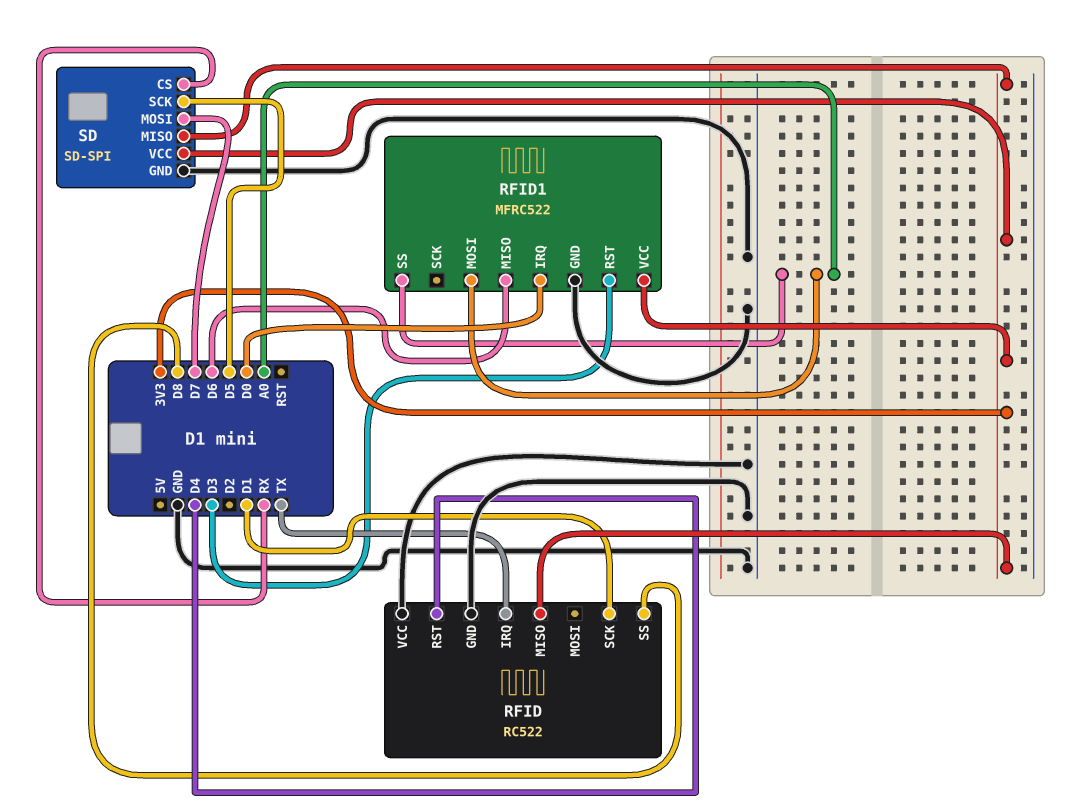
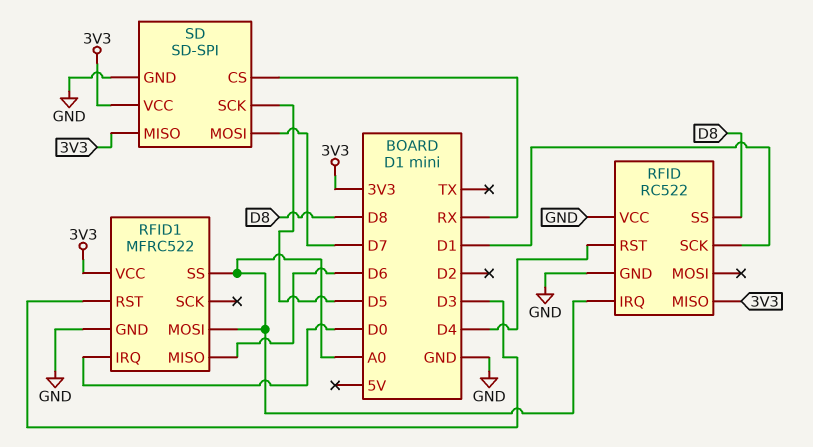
RFID pin IRQ: TX -> A0

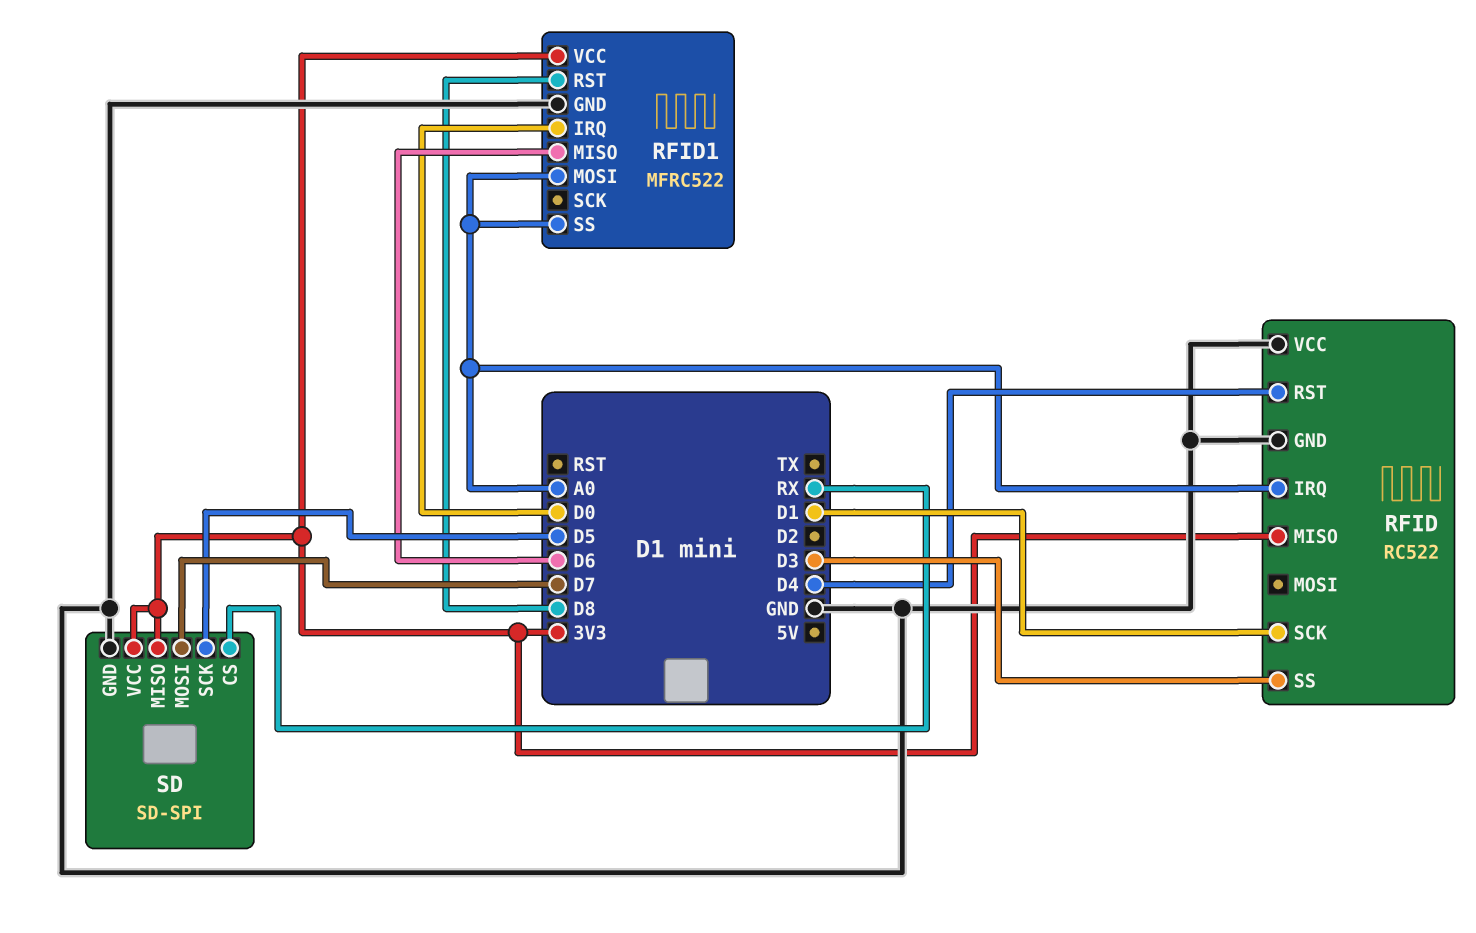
RFID pin SS: D8 -> D3
RFID1 pin RST: D3 -> D8

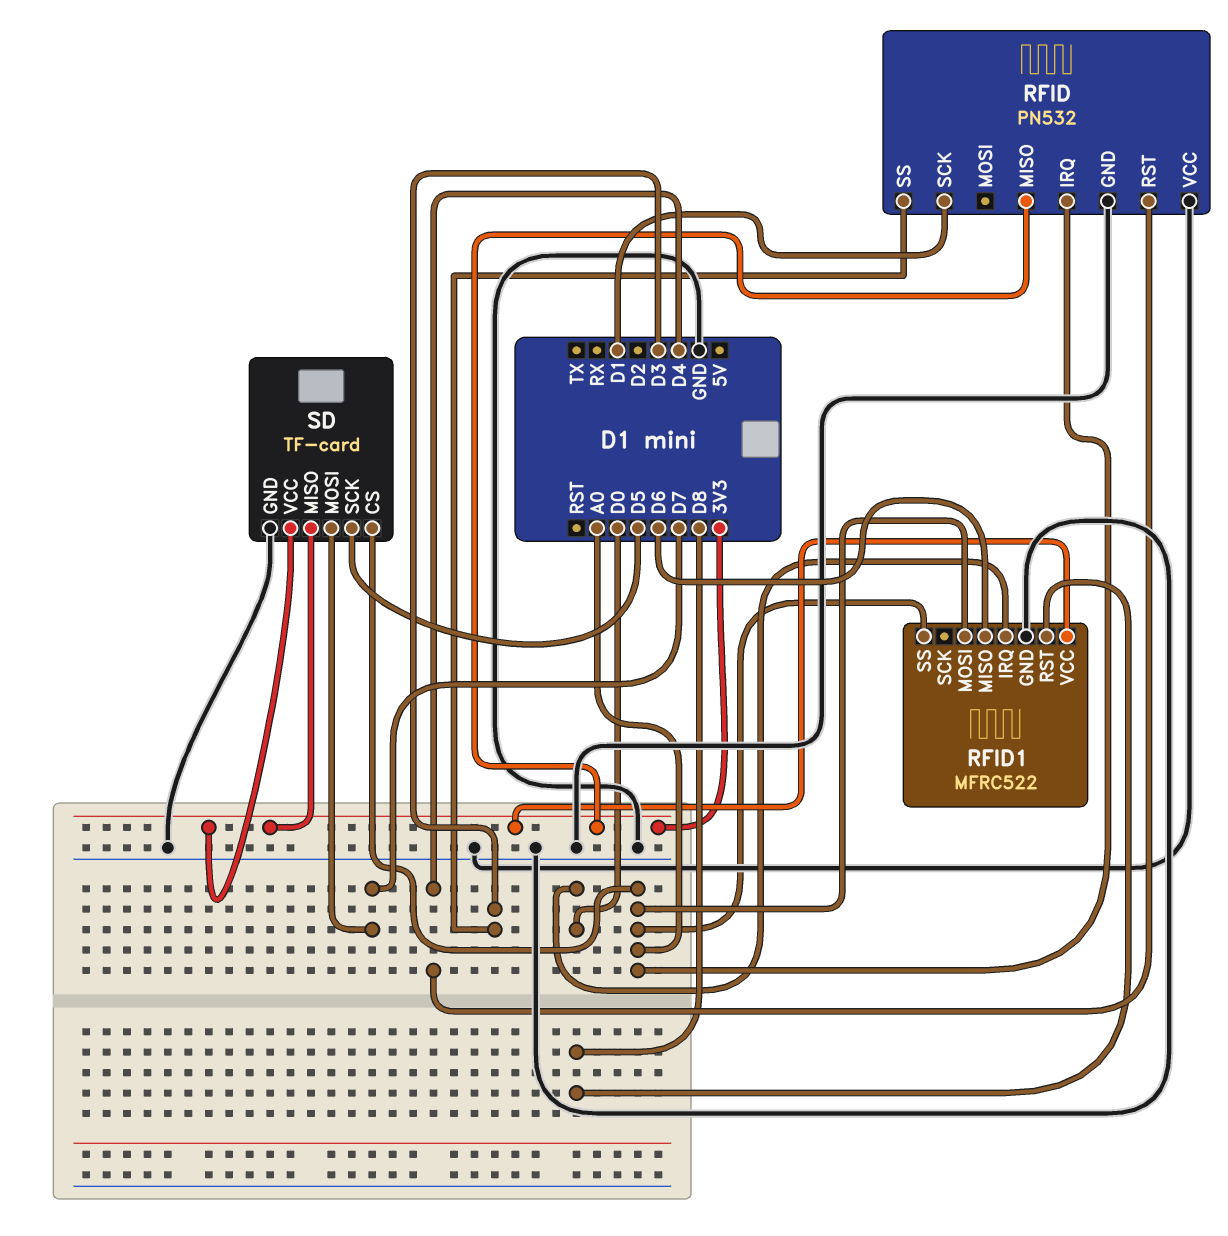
RFID: RC522 -> PN532
SD: SD-SPI -> TF-card
SD pin CS: RX -> A0

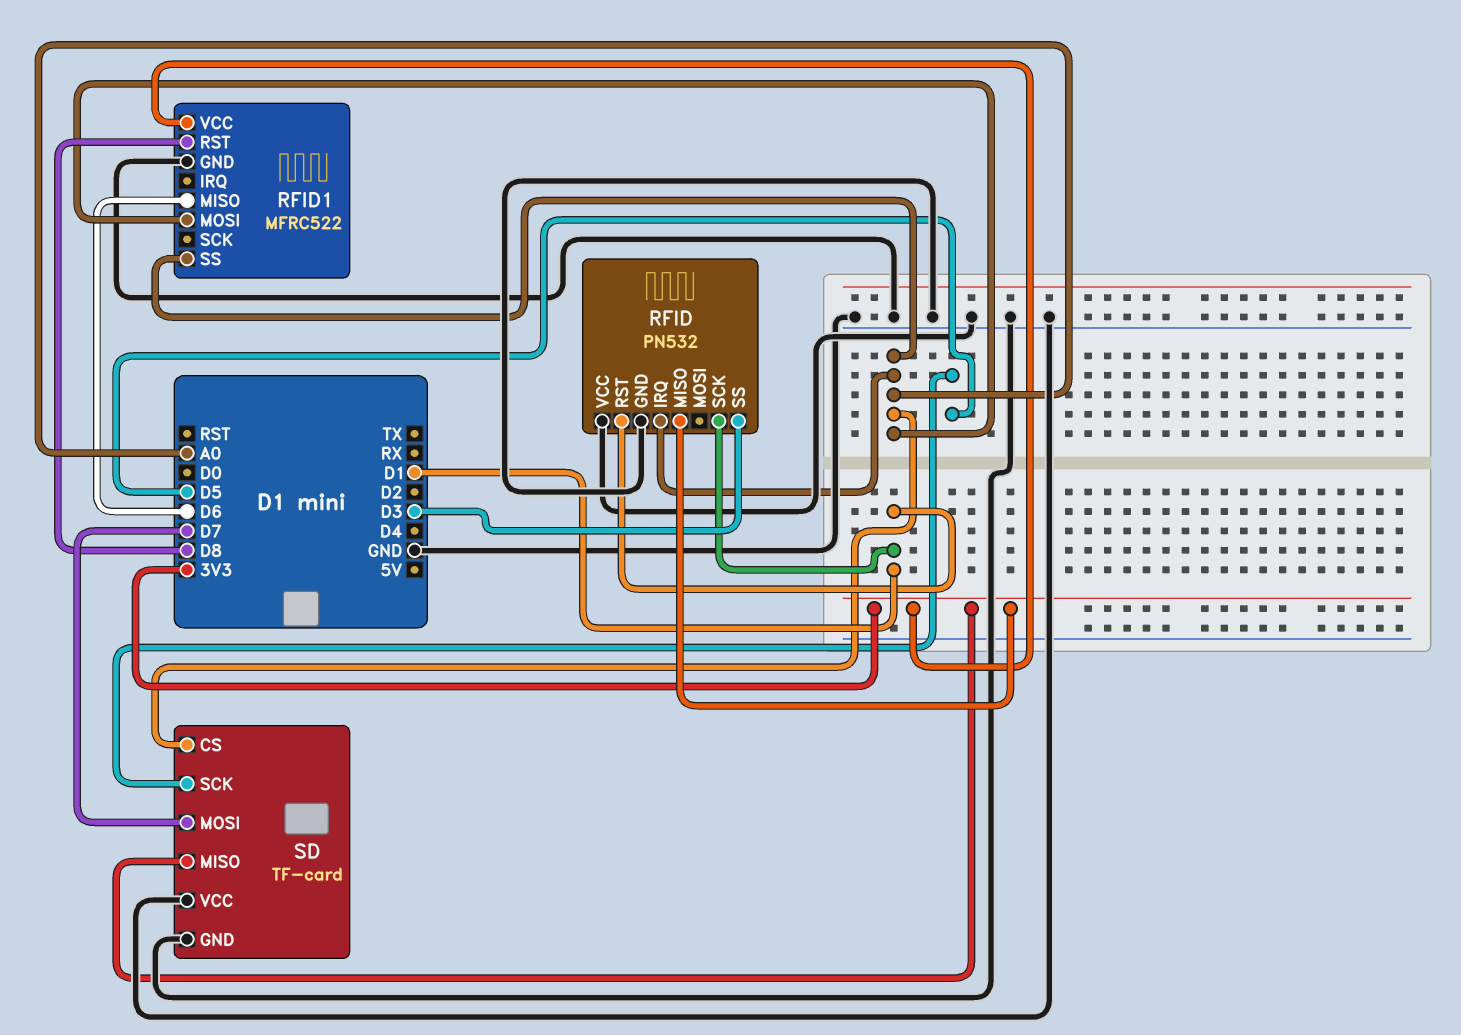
RFID pin RST: D4 -> D1
RFID1 pin IRQ: D0 -> none
SD pin VCC: 3V3 -> GND

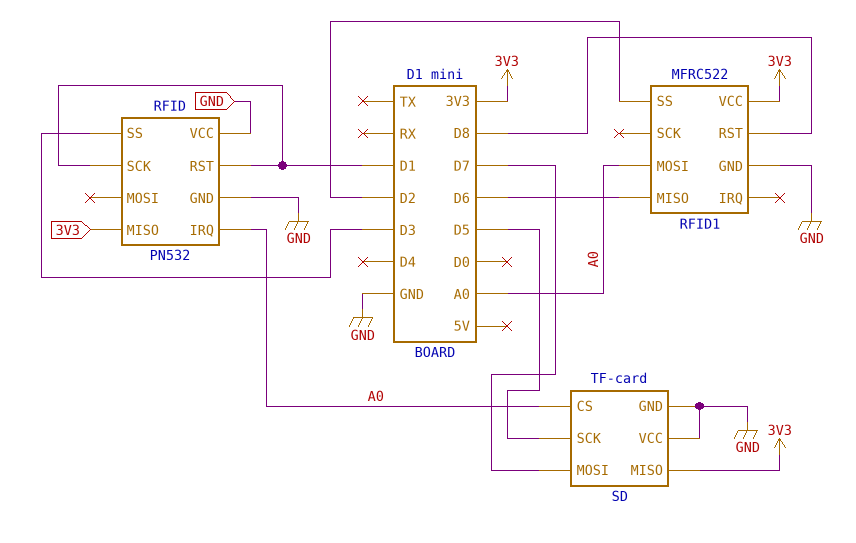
RFID1 pin SS: A0 -> D2

